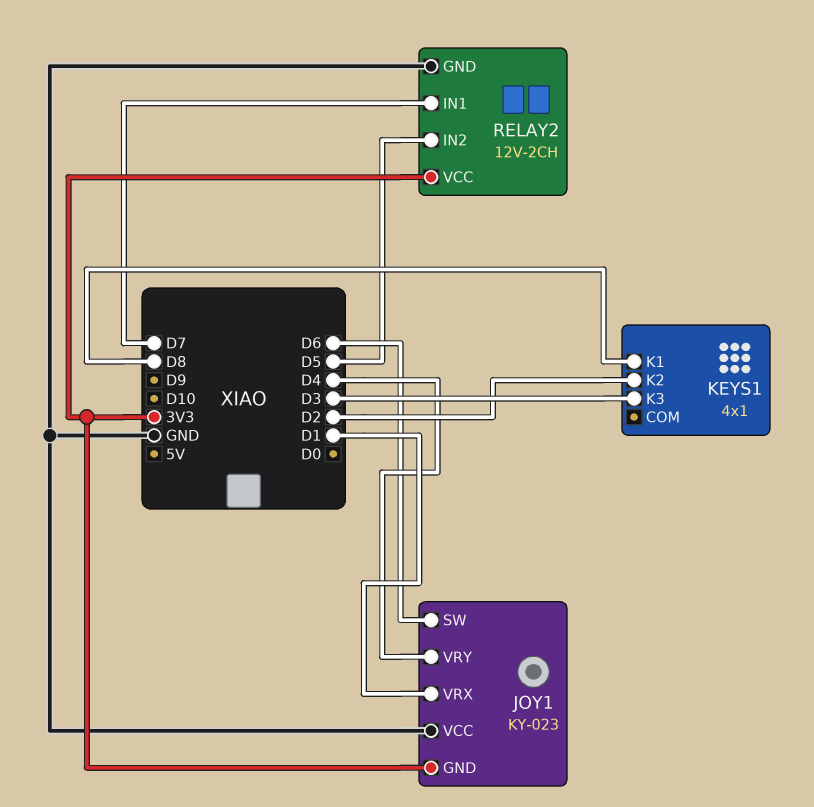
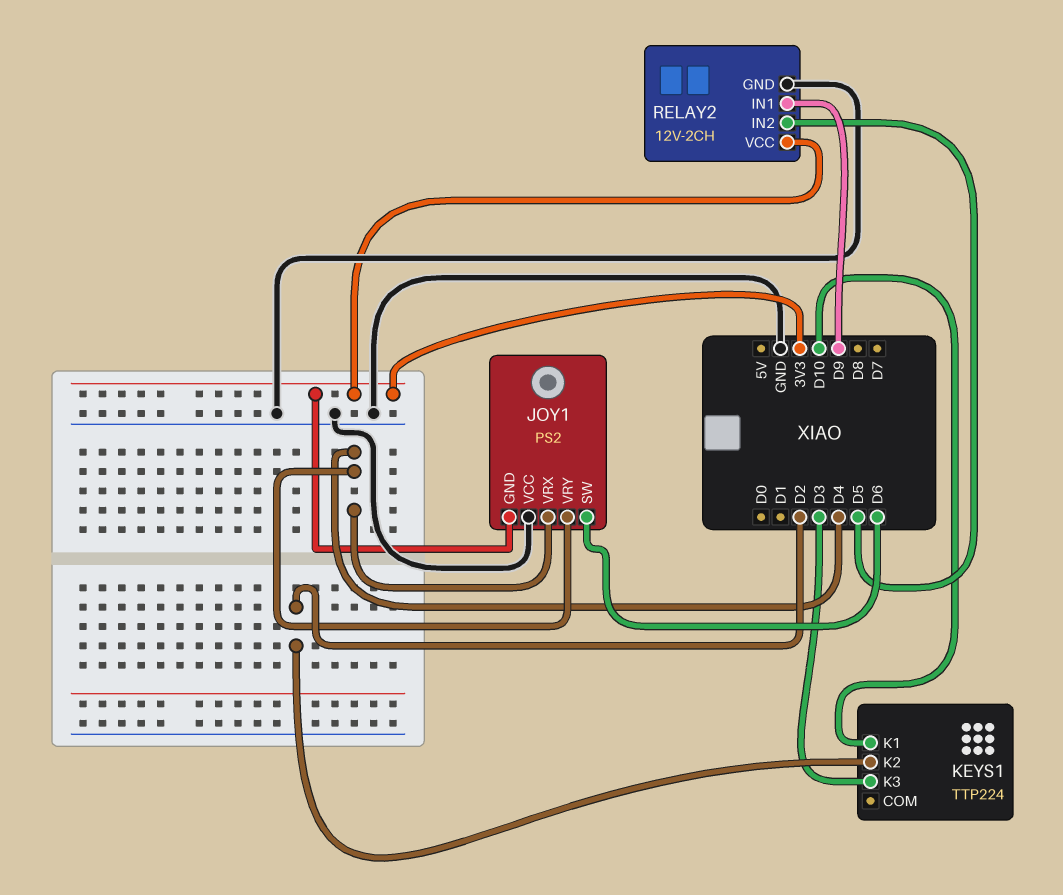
JOY1: KY-023 -> PS2
JOY1 pin VRX: D1 -> D4
KEYS1: 4x1 -> TTP224
KEYS1 pin K1: D8 -> D10
RELAY2 pin IN1: D7 -> D9

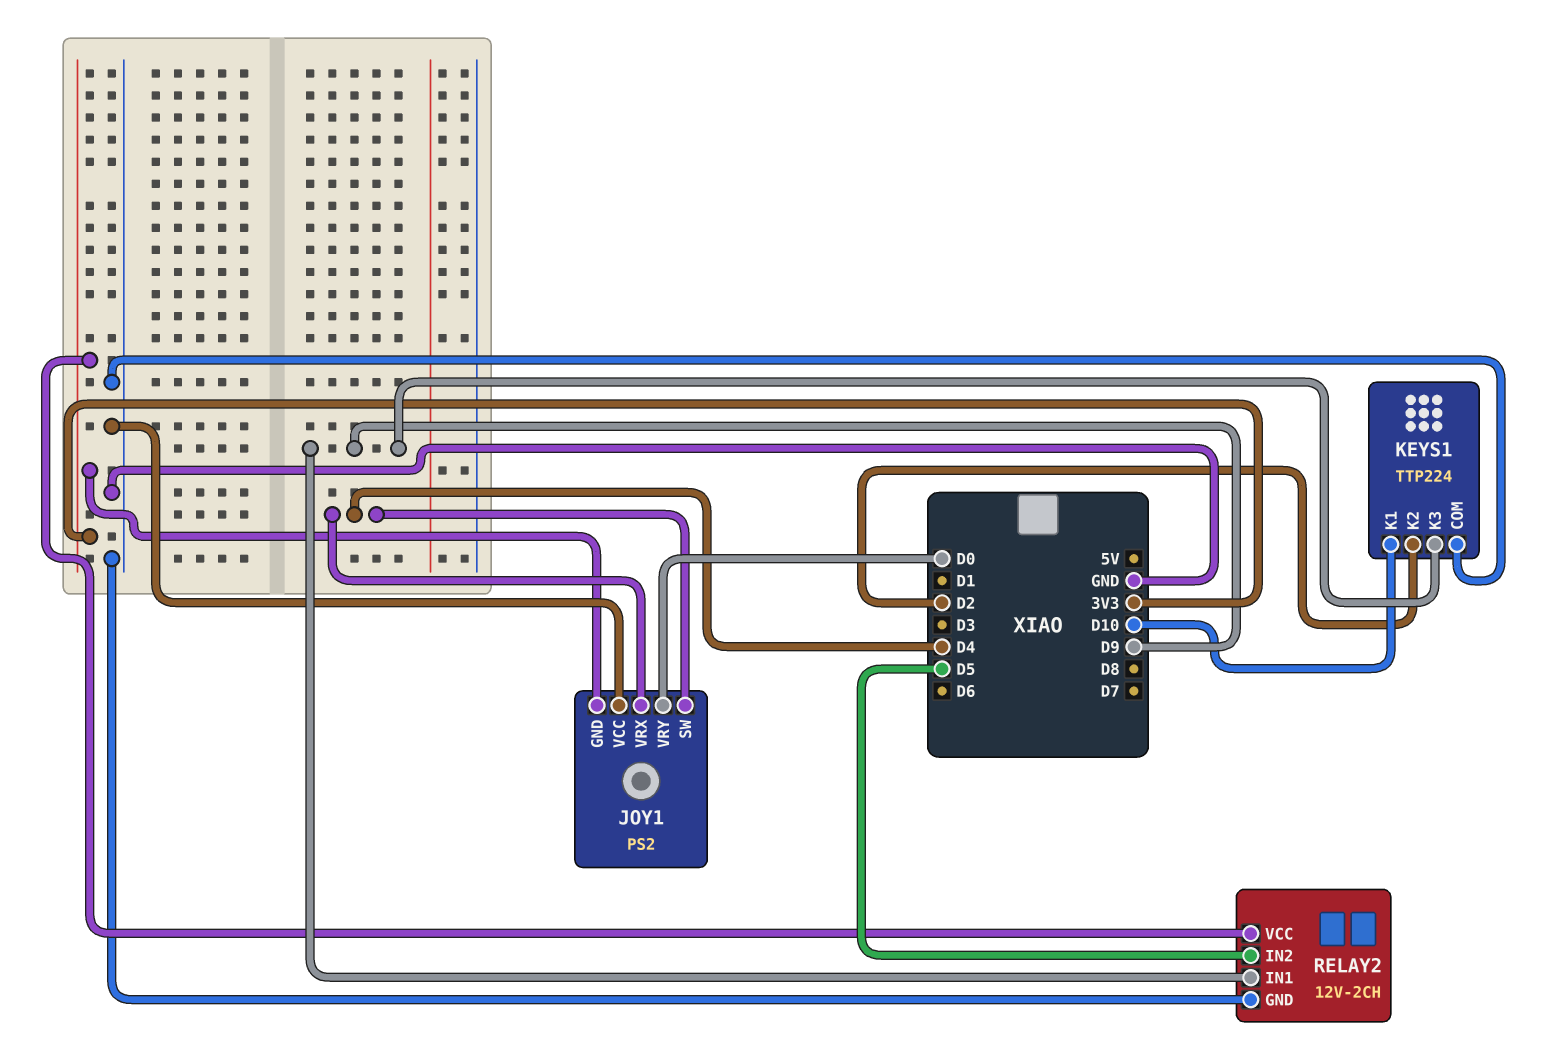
JOY1 pin SW: D6 -> D4
JOY1 pin VRY: D4 -> D0
KEYS1 pin COM: none -> GND
KEYS1 pin K3: D3 -> D9

